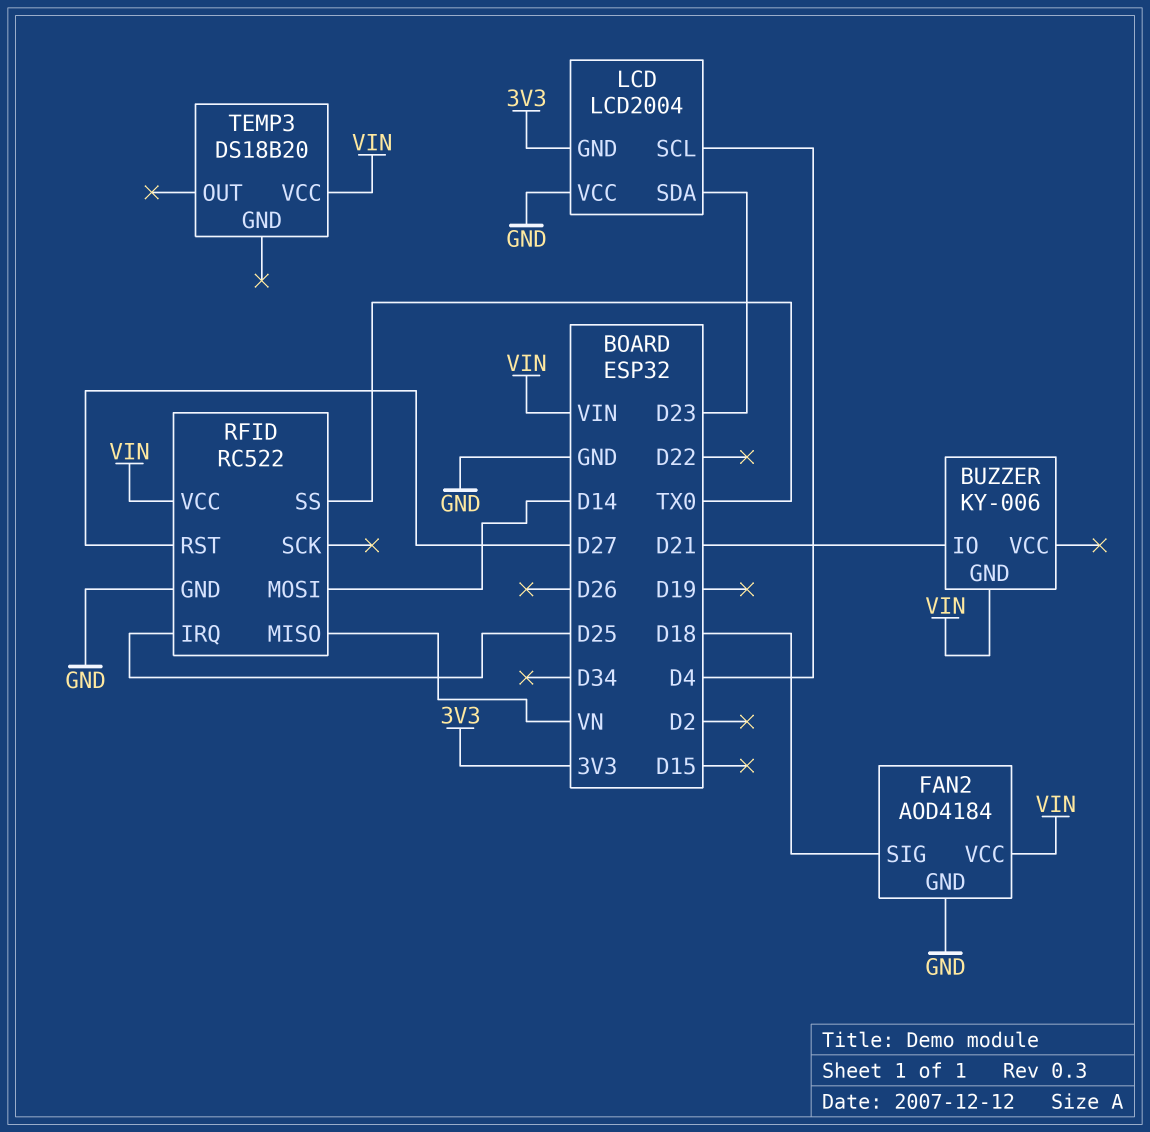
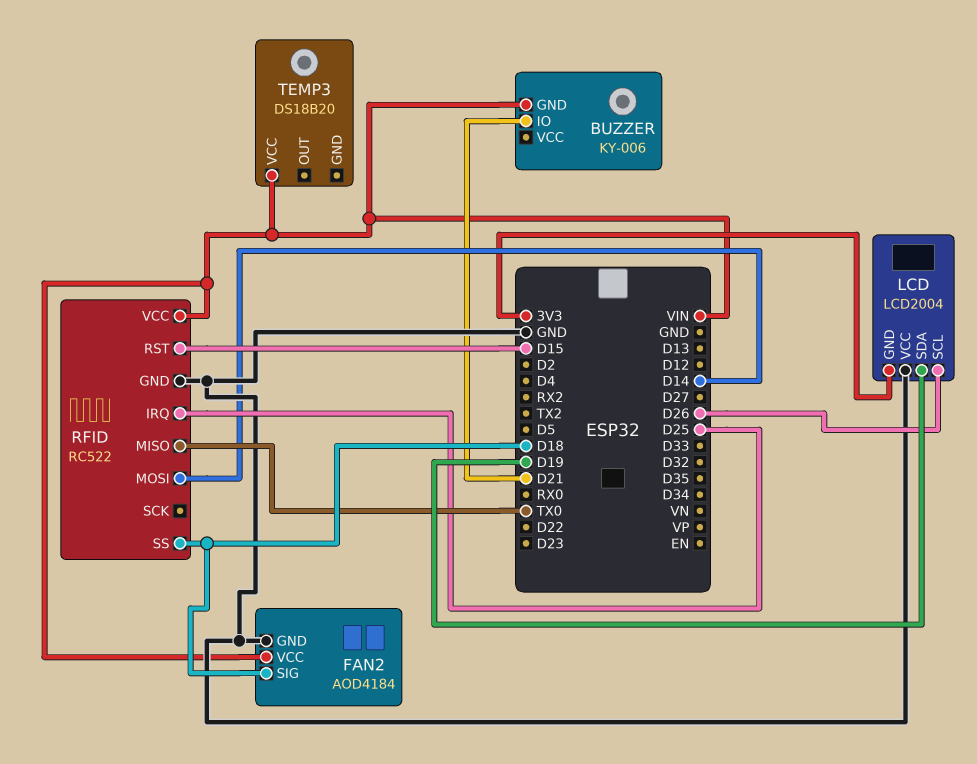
LCD pin SCL: D4 -> D26
LCD pin SDA: D23 -> D19
RFID pin MISO: VN -> TX0
RFID pin RST: D27 -> D15
RFID pin SS: TX0 -> D18

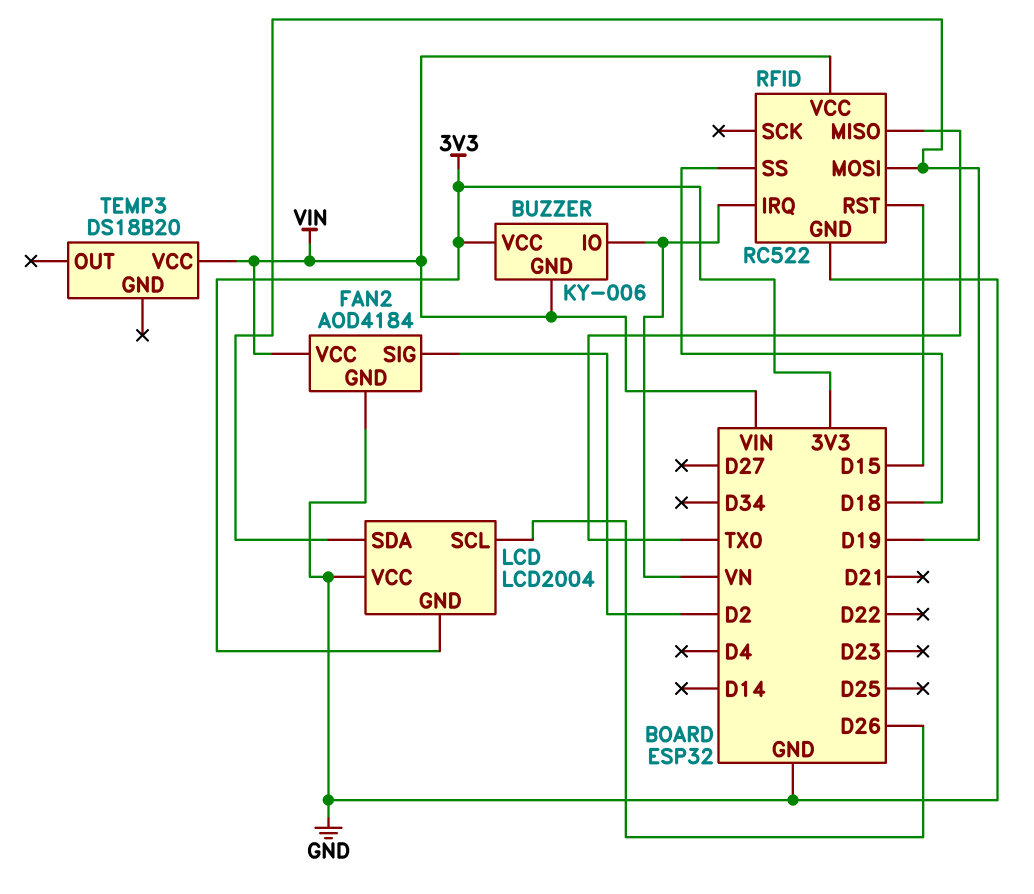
BUZZER pin IO: D21 -> VN
BUZZER pin VCC: none -> 3V3
FAN2 pin SIG: D18 -> D2
RFID pin IRQ: D25 -> VN
RFID pin MOSI: D14 -> D19

